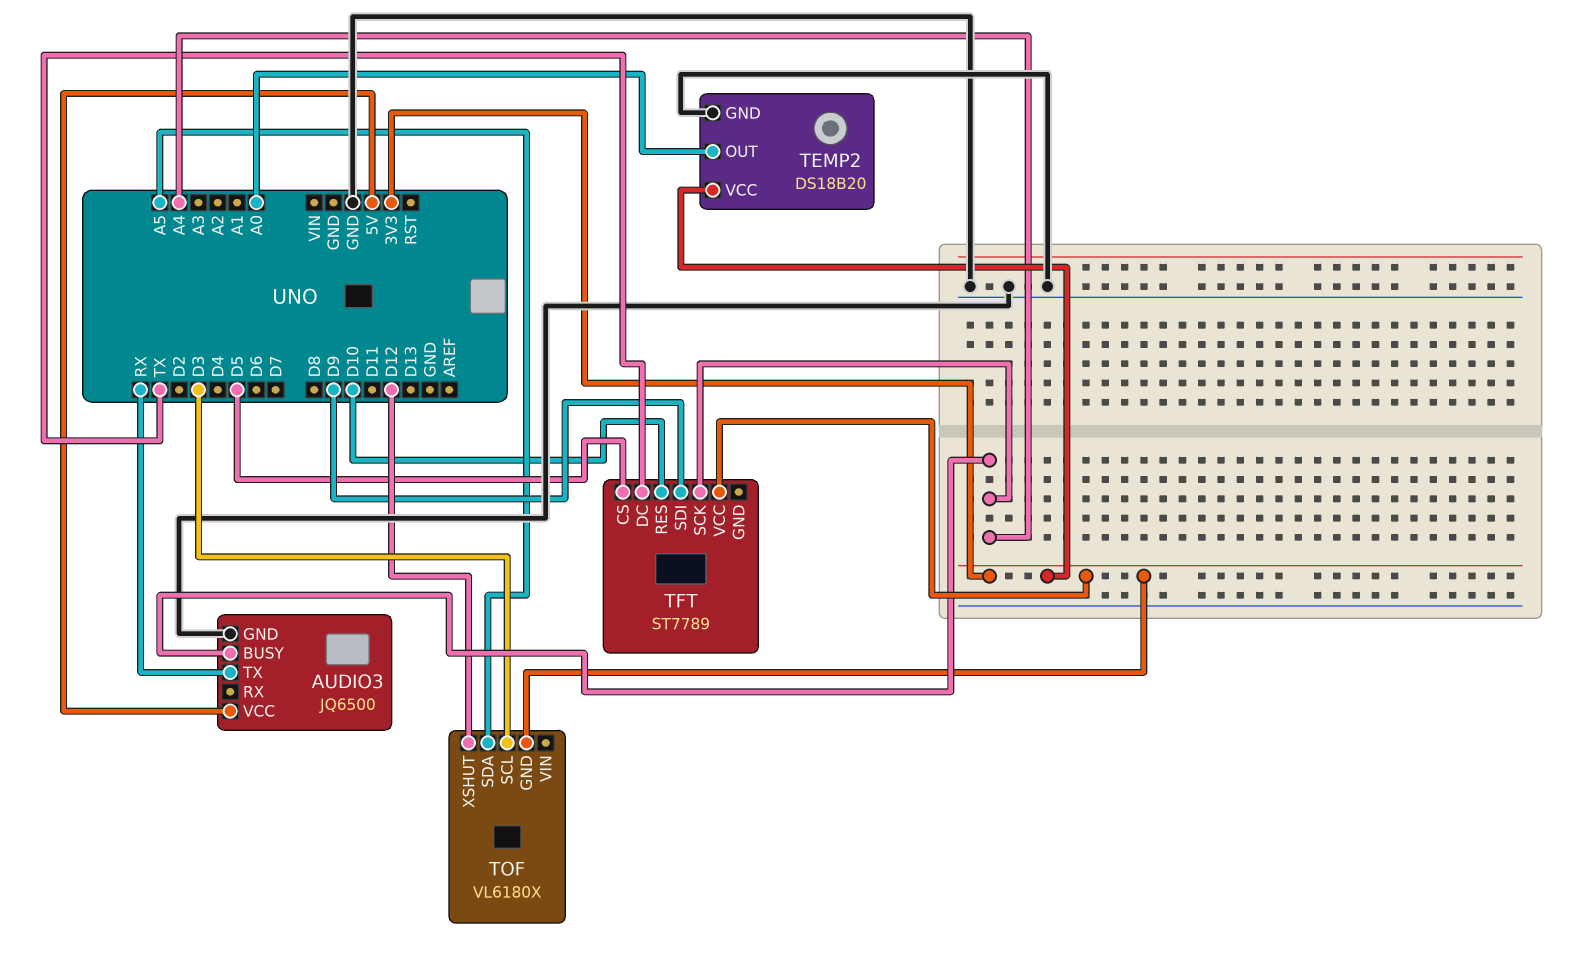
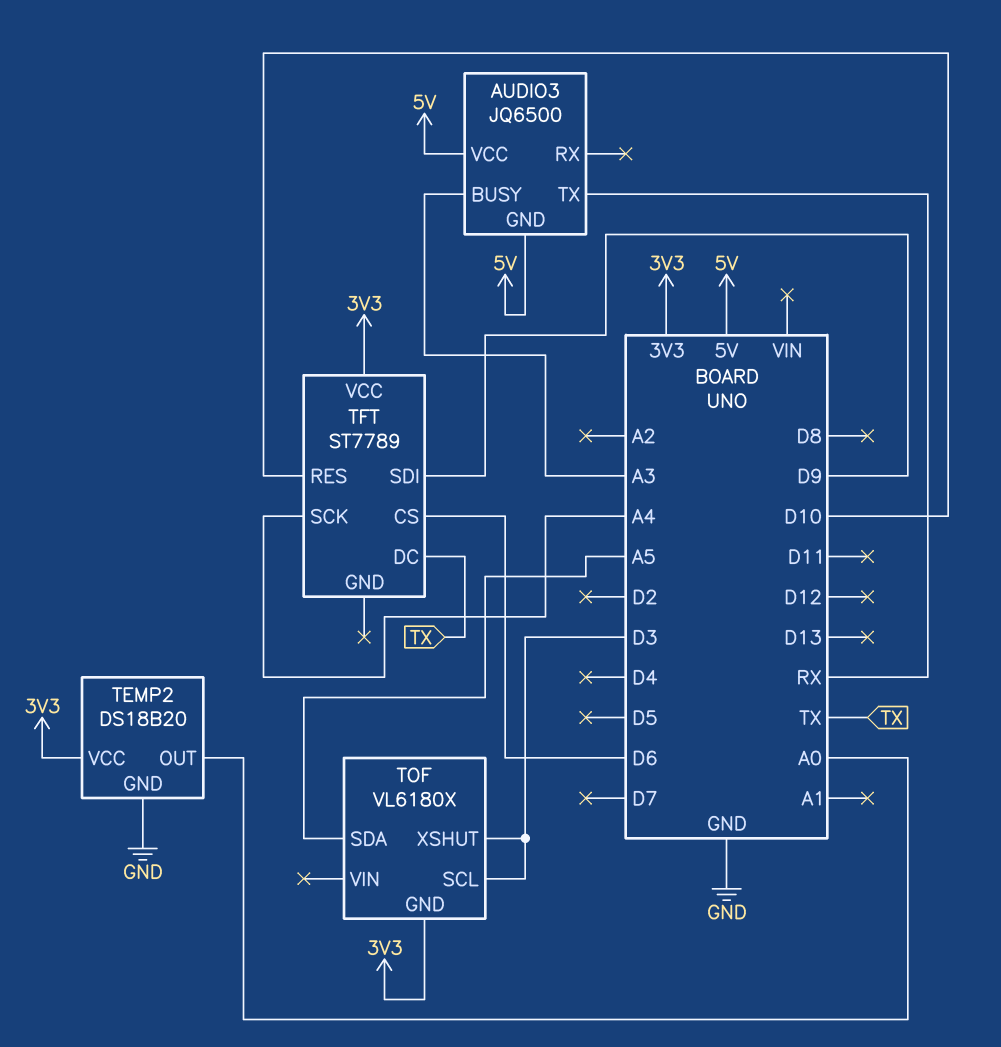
AUDIO3 pin BUSY: A4 -> A3
AUDIO3 pin GND: GND -> 5V
TFT pin CS: D5 -> D6
TOF pin XSHUT: D12 -> D3

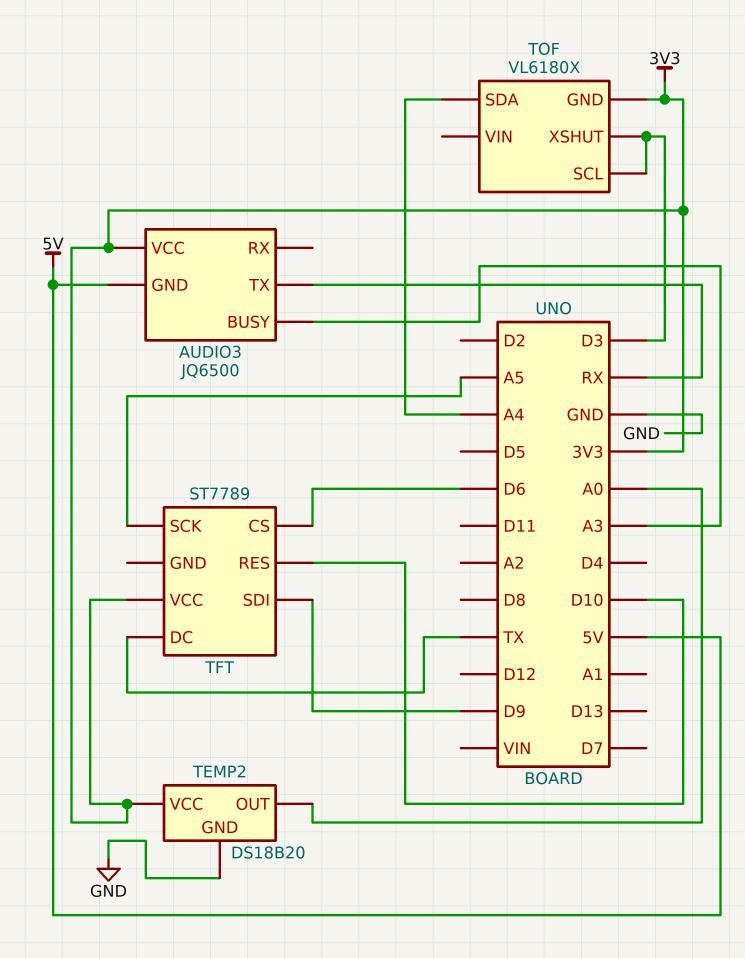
AUDIO3 pin VCC: 5V -> 3V3
TFT pin SCK: A4 -> A5
TOF pin SDA: A5 -> A4

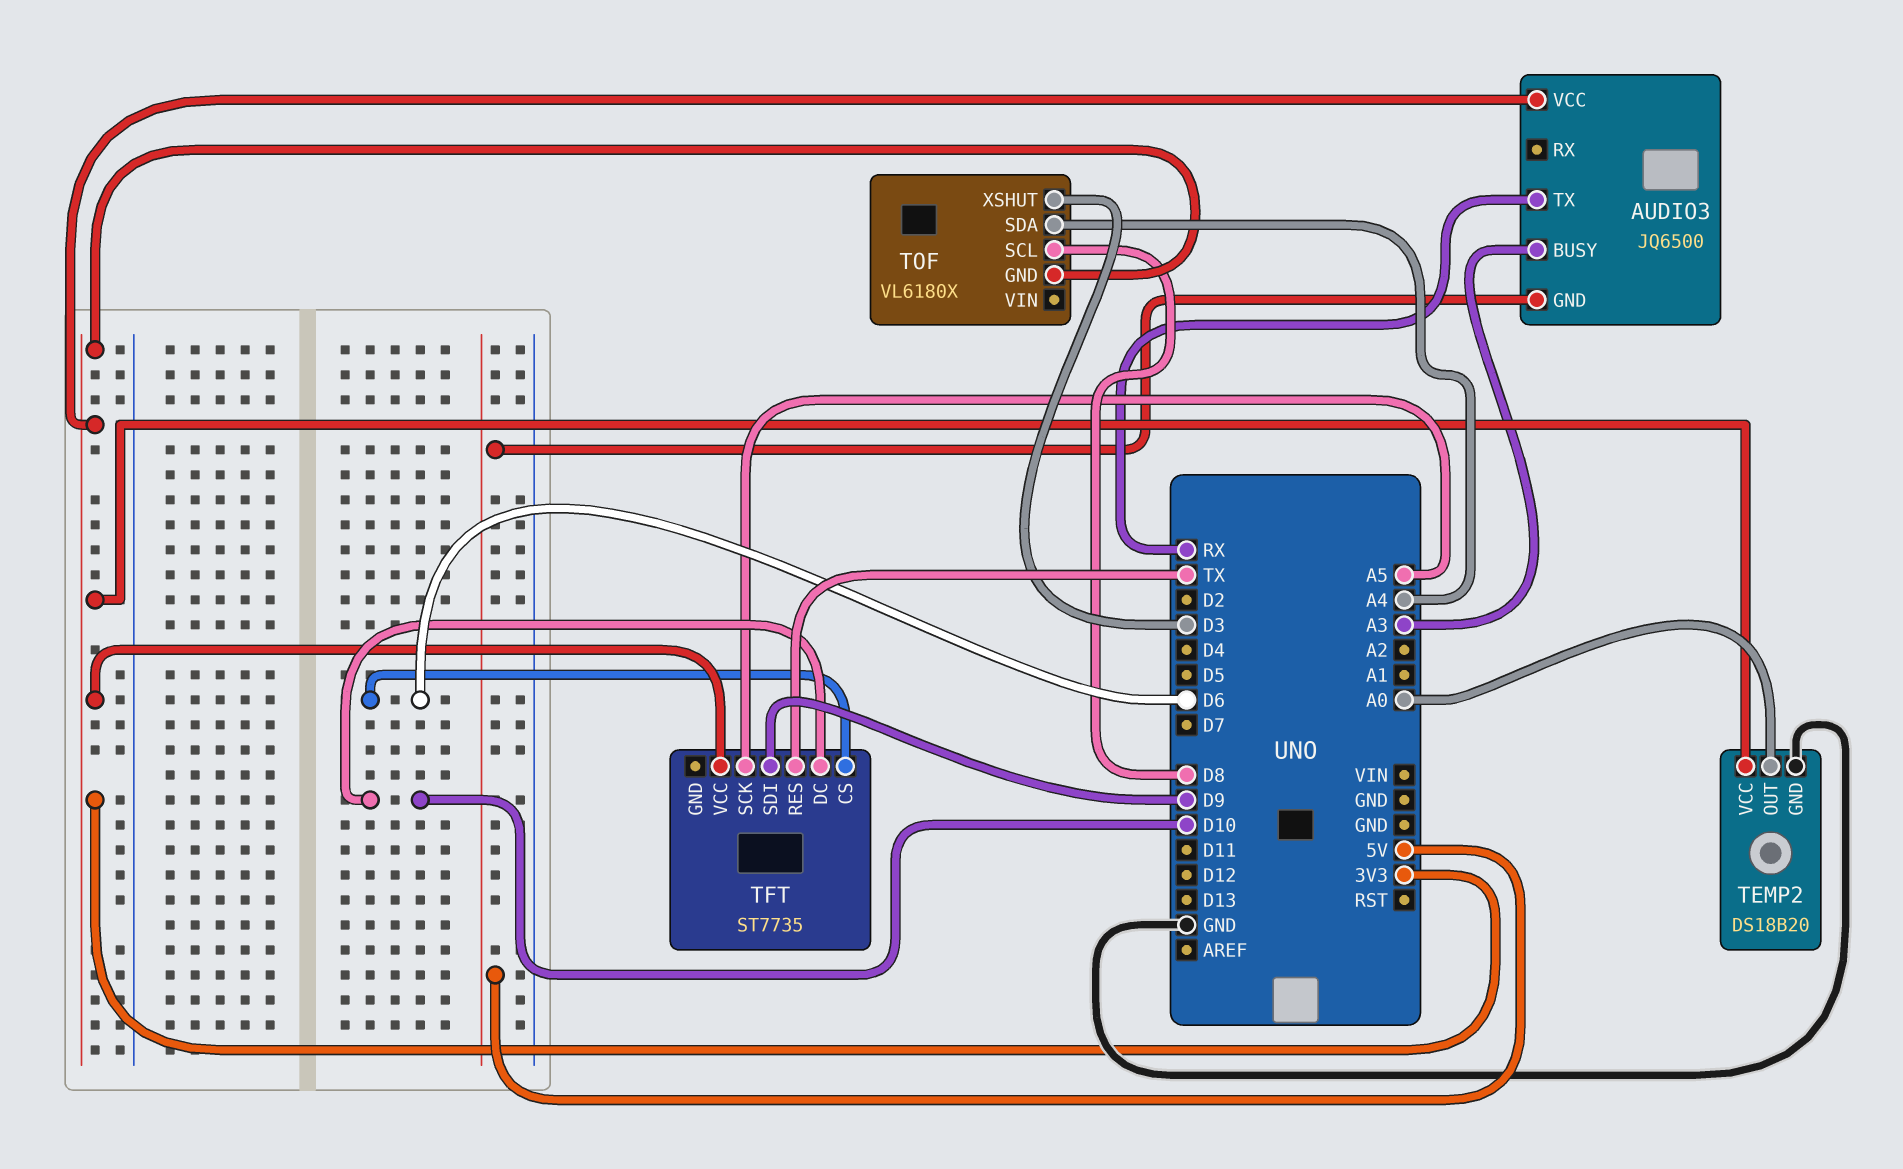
TFT: ST7789 -> ST7735
TFT pin DC: TX -> D10
TFT pin RES: D10 -> TX
TOF pin SCL: D3 -> D8

